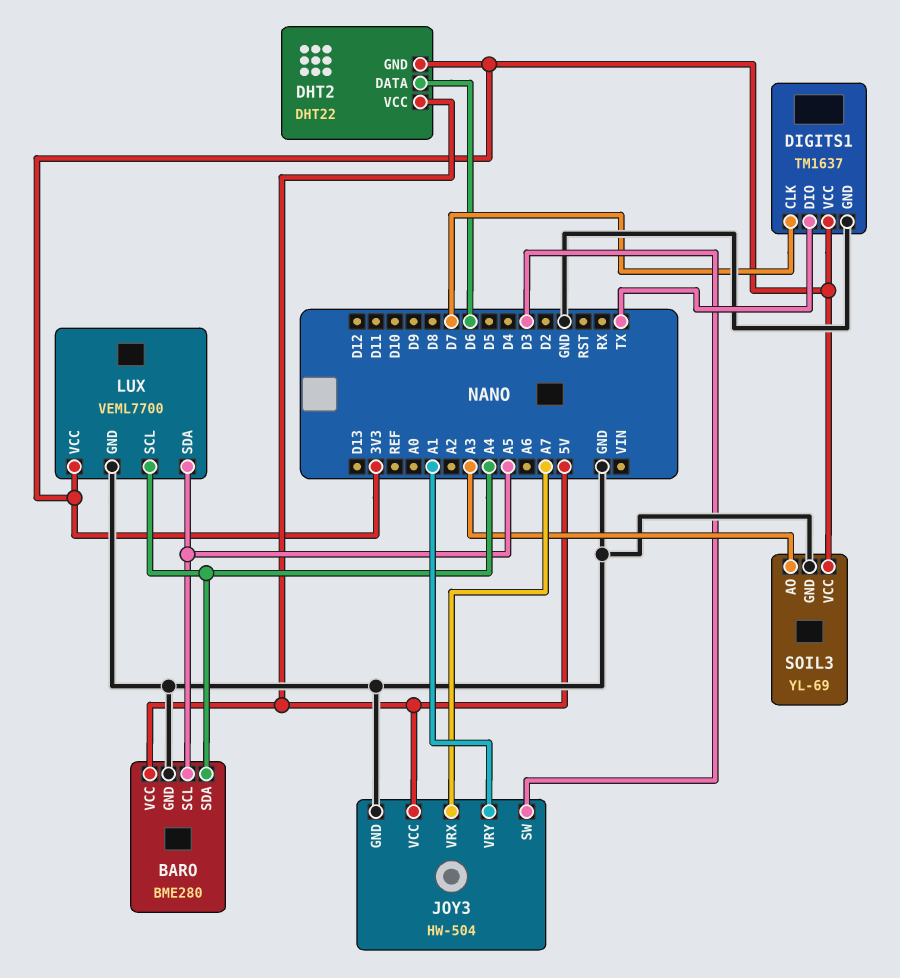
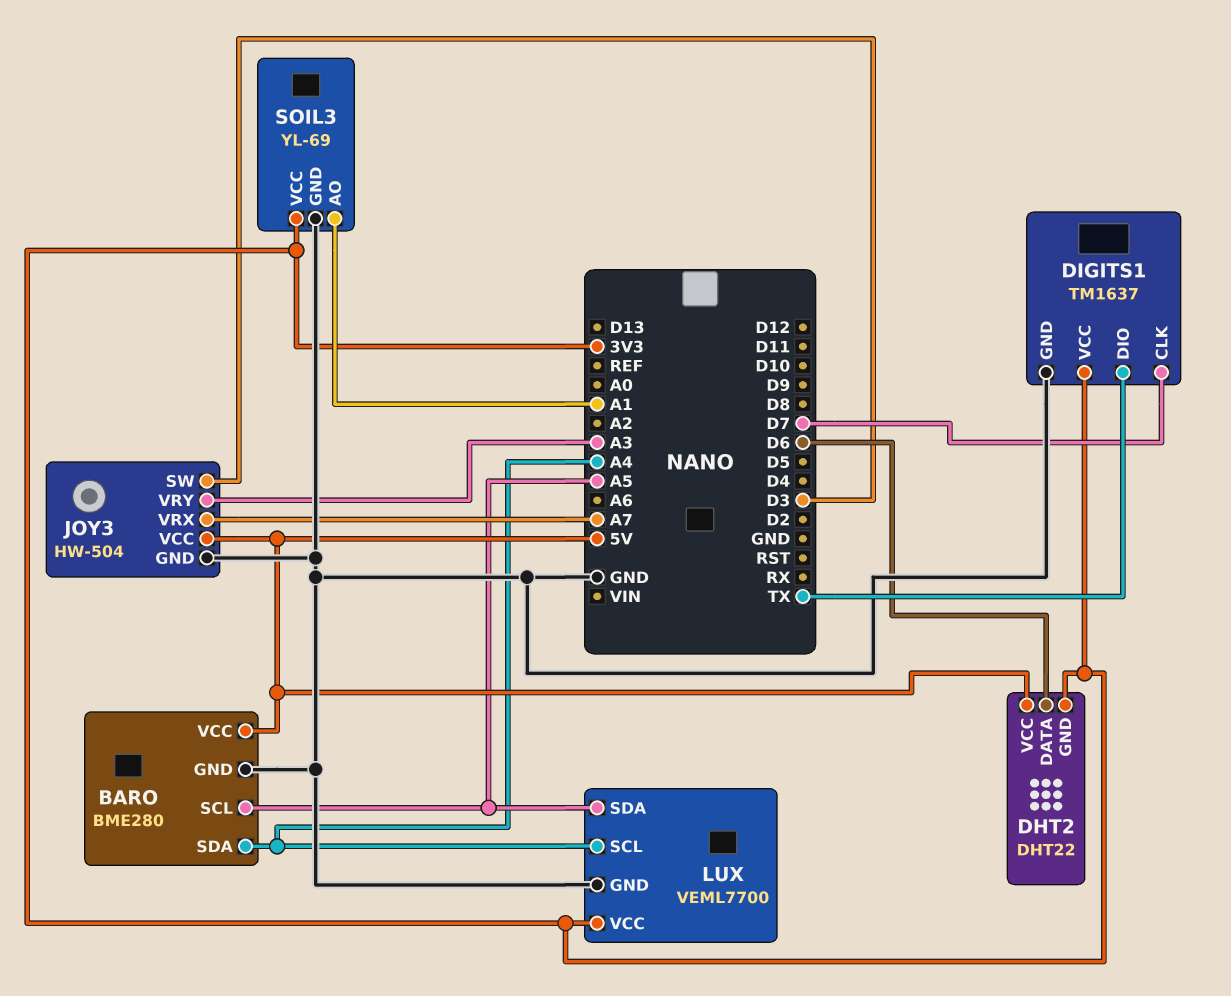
JOY3 pin VRY: A1 -> A3
SOIL3 pin AO: A3 -> A1

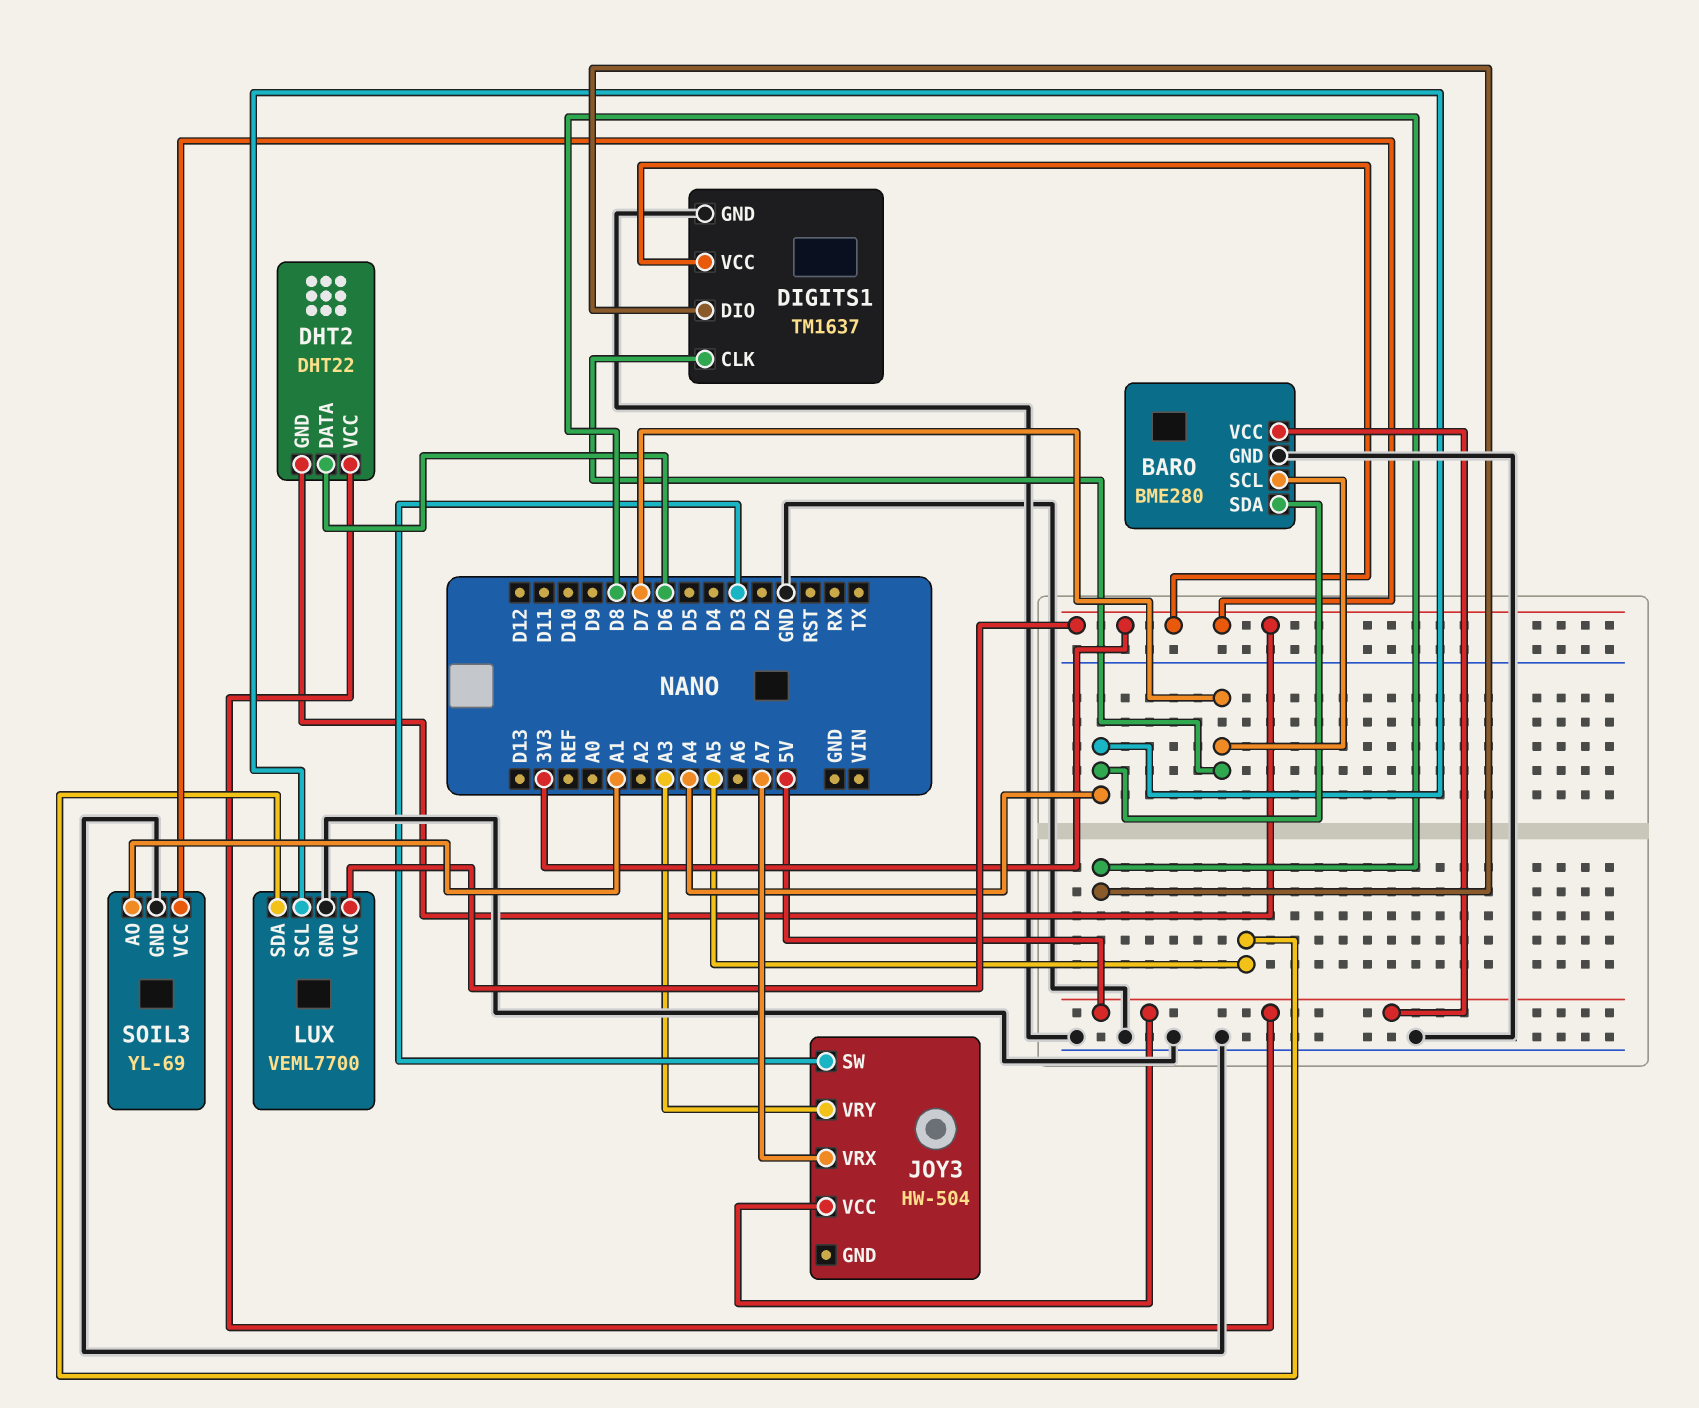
BARO pin SCL: A5 -> D7
DIGITS1 pin DIO: TX -> D8
JOY3 pin GND: GND -> none

